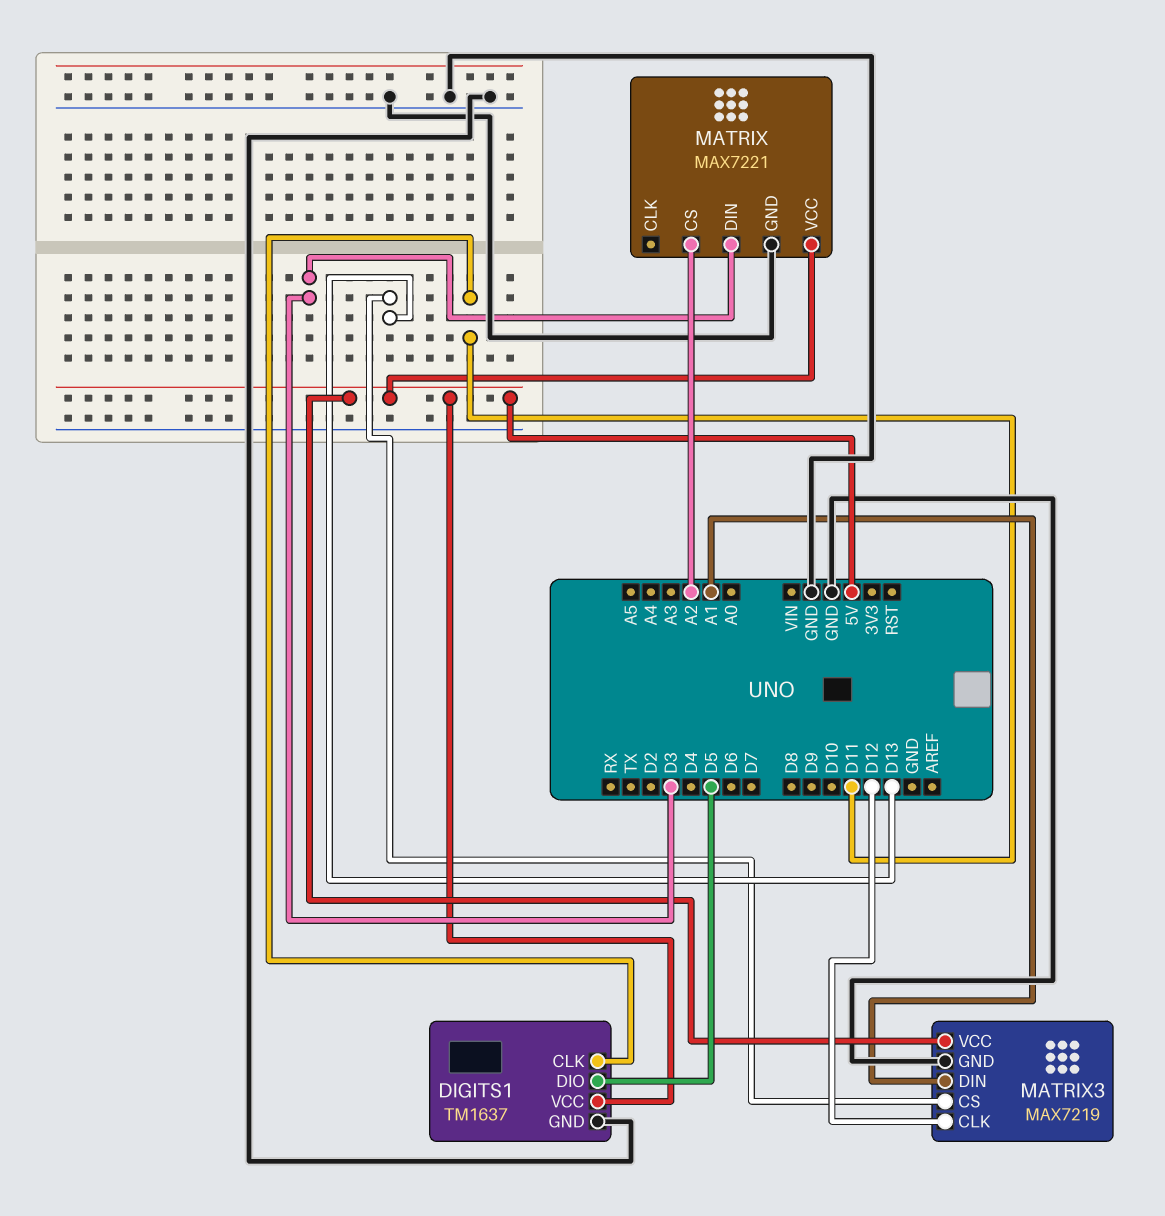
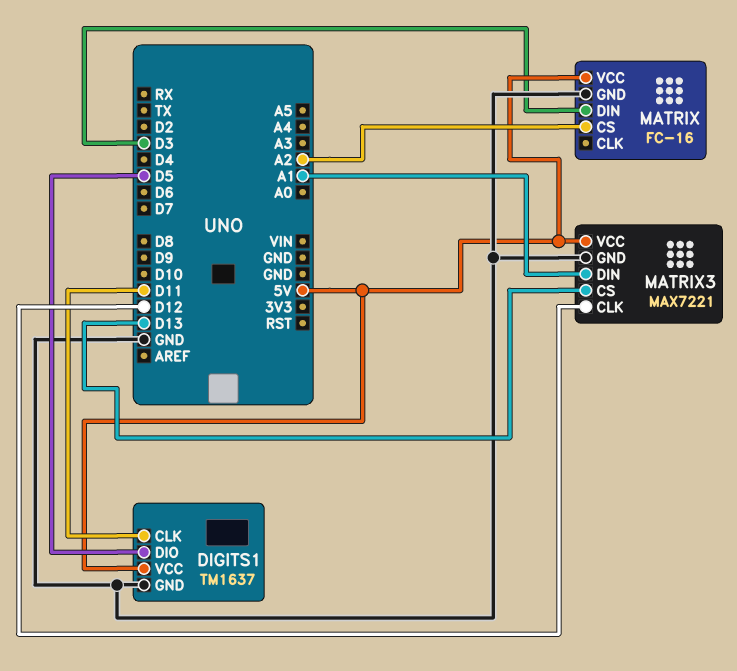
MATRIX: MAX7221 -> FC-16
MATRIX3: MAX7219 -> MAX7221

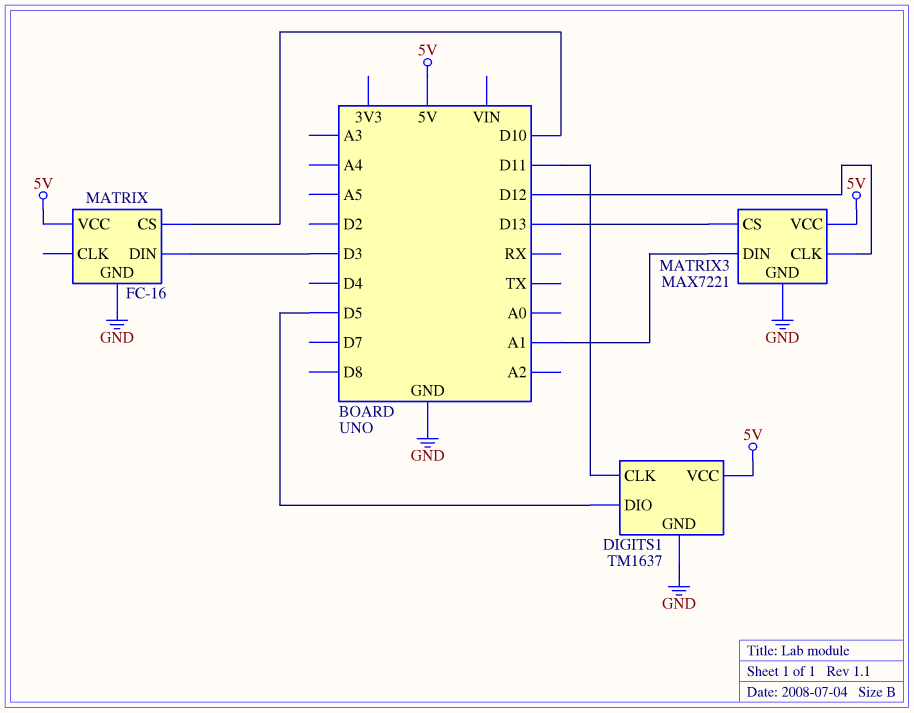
MATRIX pin CS: A2 -> D10

